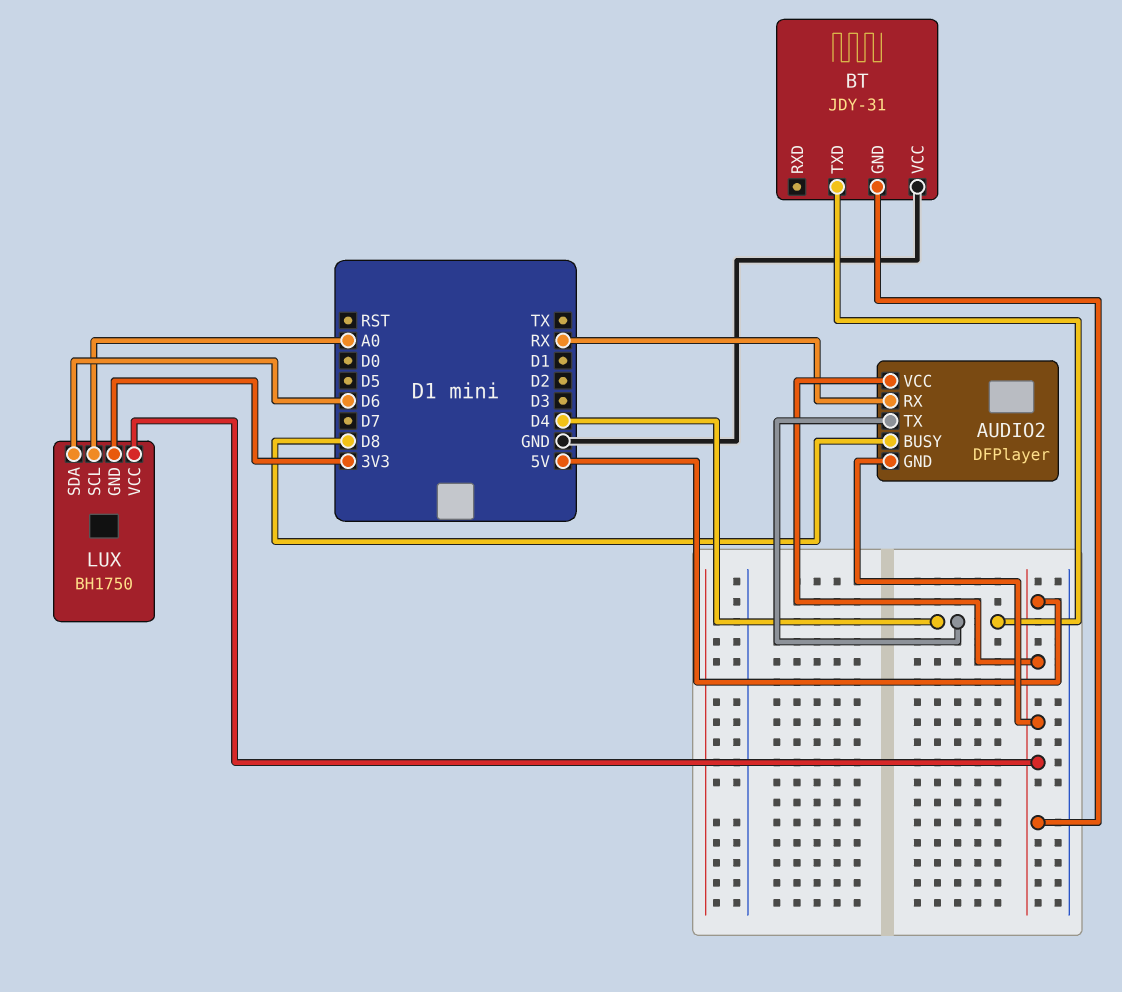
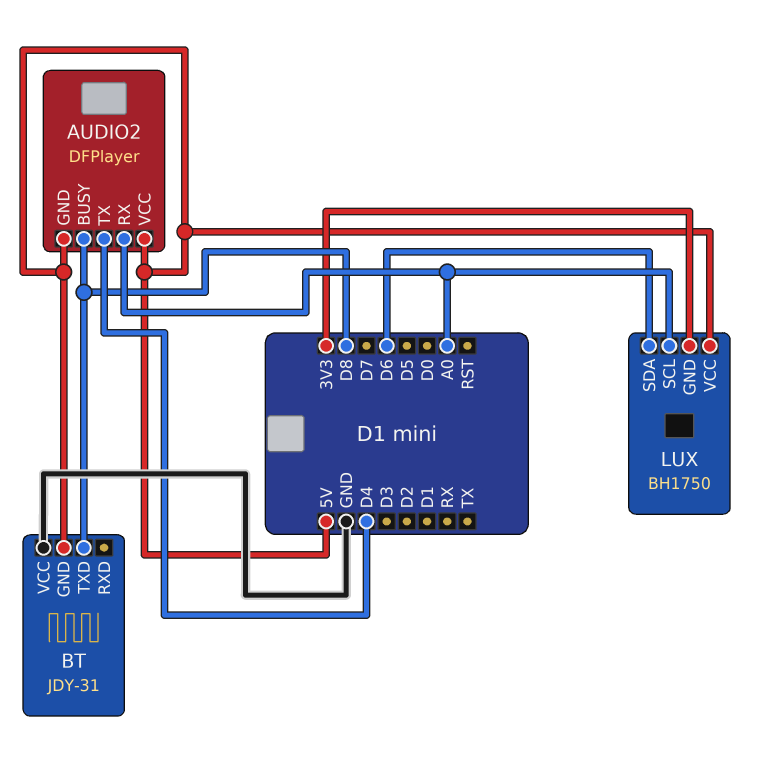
AUDIO2 pin RX: RX -> A0
BT pin TXD: D4 -> D8

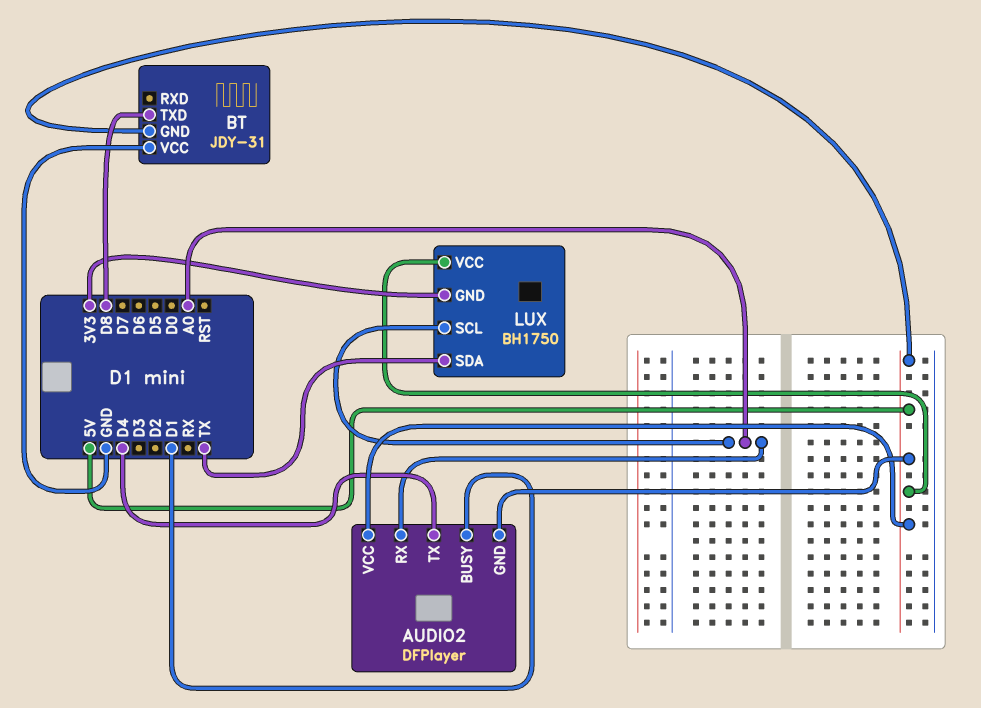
AUDIO2 pin BUSY: D8 -> D1
LUX pin SDA: D6 -> TX

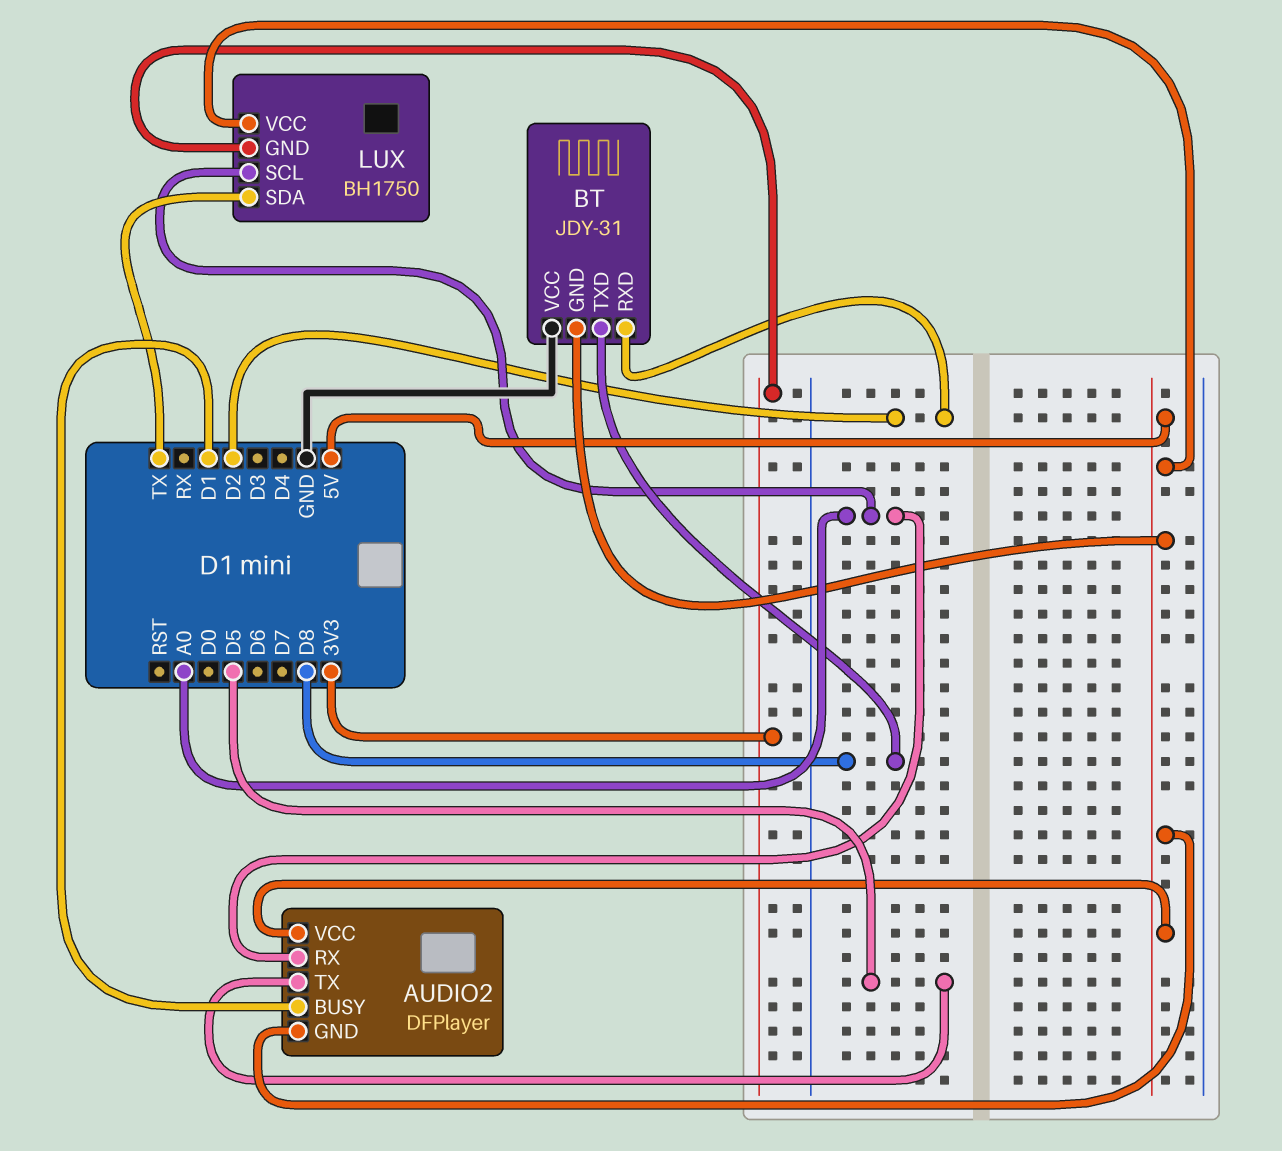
AUDIO2 pin TX: D4 -> D5
BT pin RXD: none -> D2

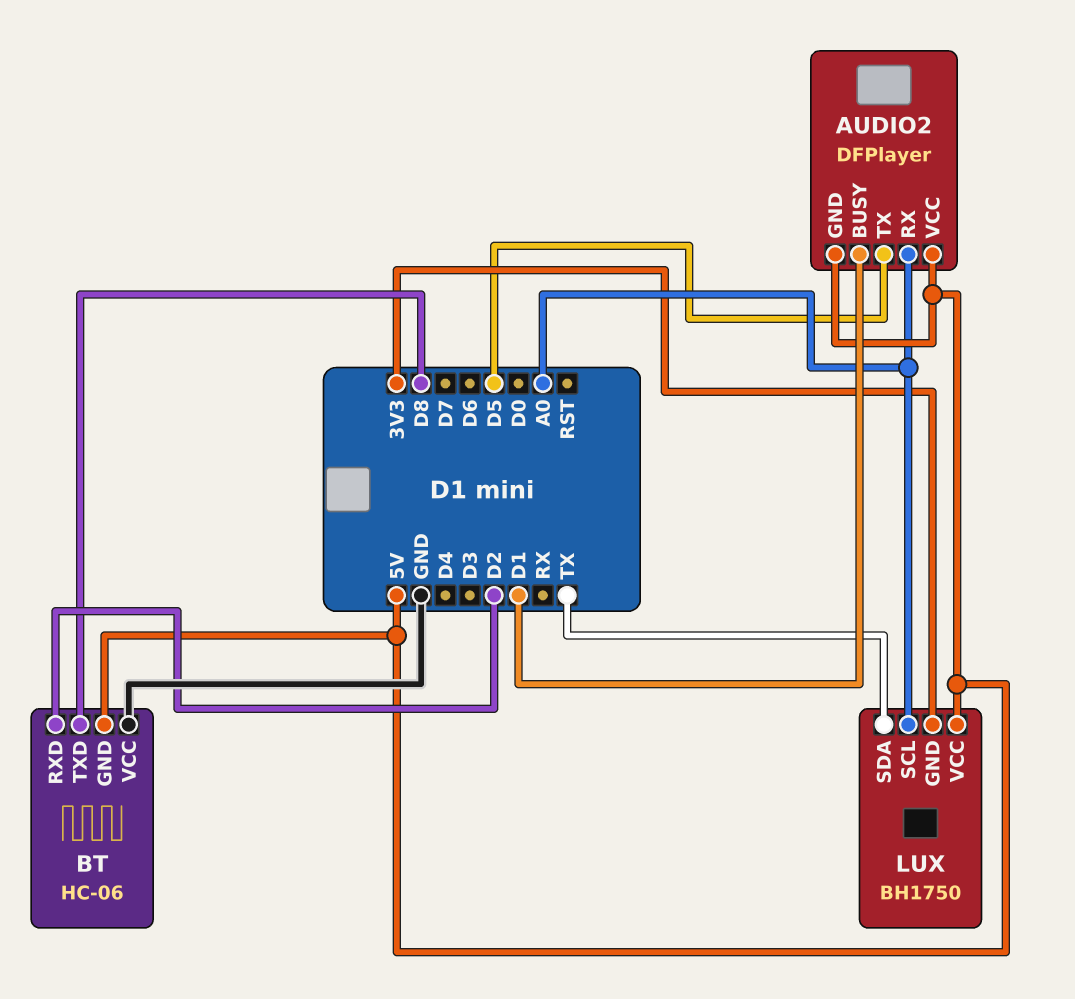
BT: JDY-31 -> HC-06

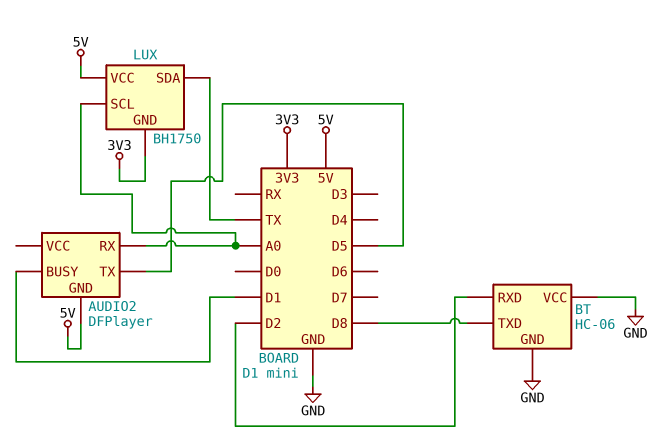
AUDIO2 pin VCC: 5V -> none
BT pin GND: 5V -> GND

